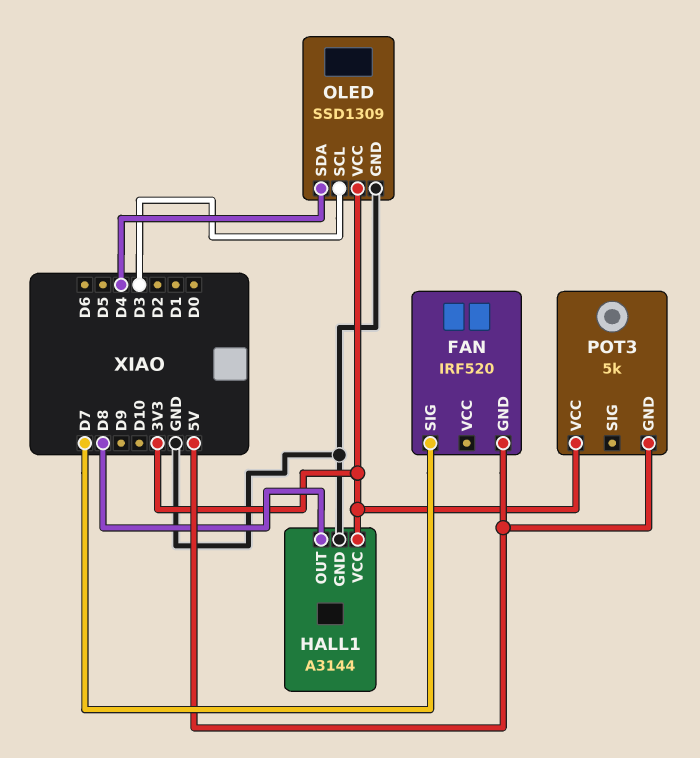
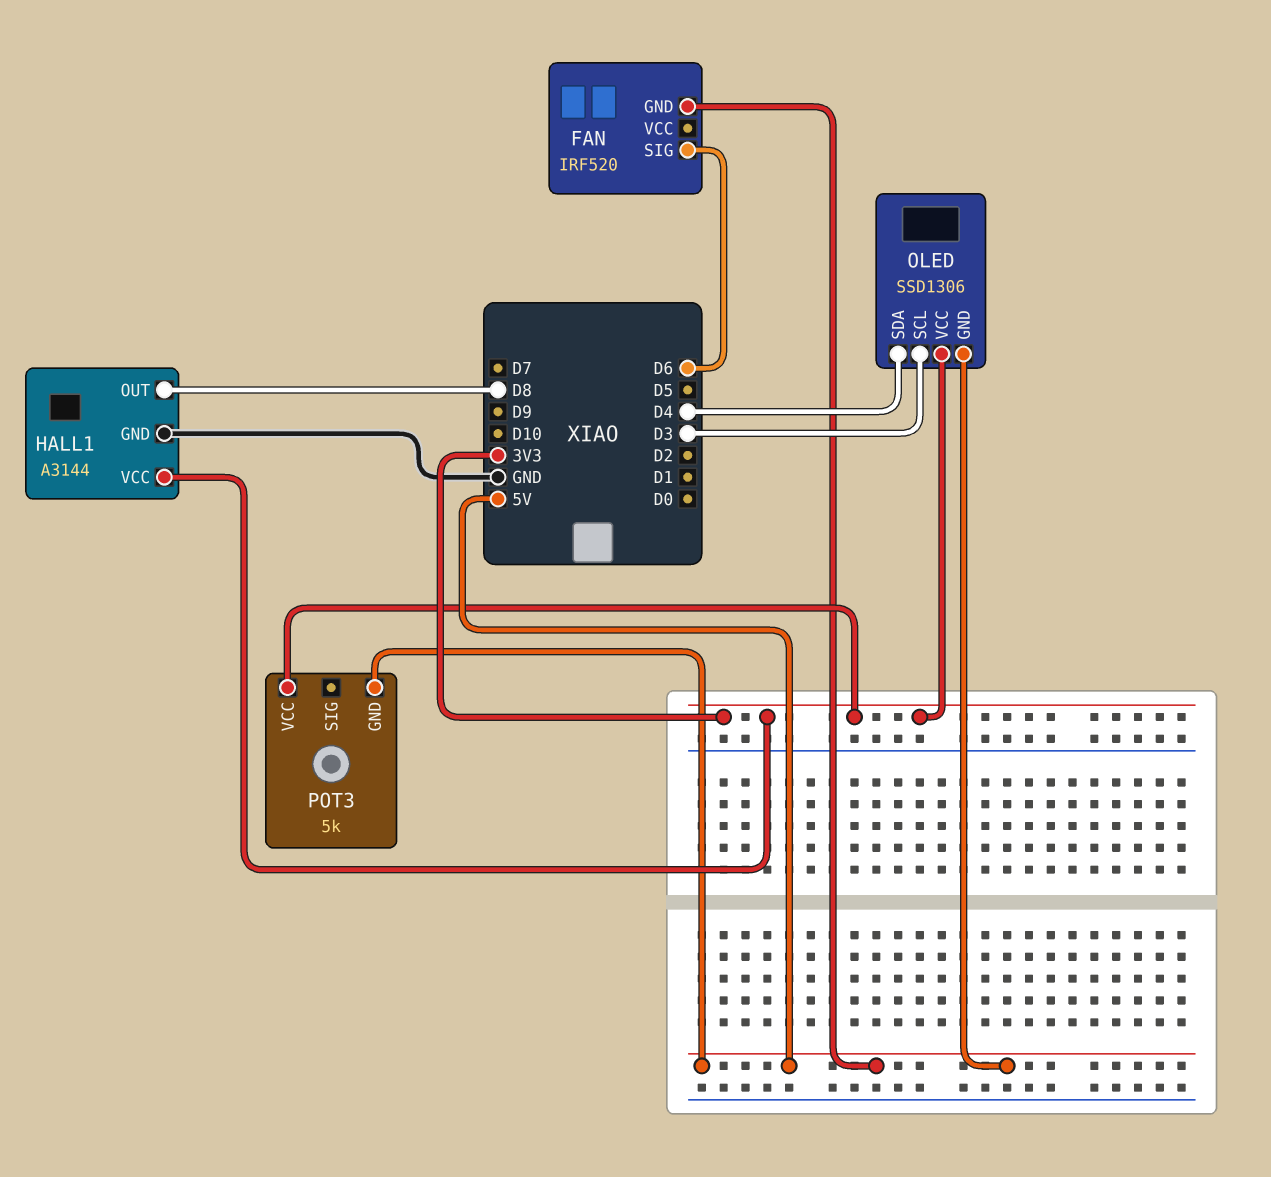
FAN pin SIG: D7 -> D6
OLED: SSD1309 -> SSD1306
OLED pin GND: GND -> 5V

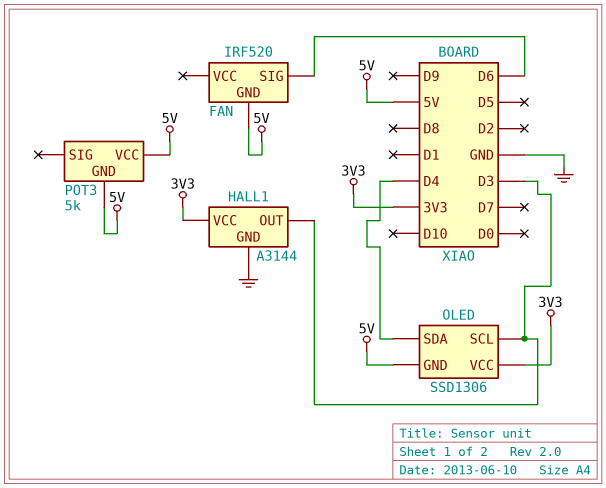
HALL1 pin OUT: D8 -> D3
POT3 pin VCC: 3V3 -> 5V

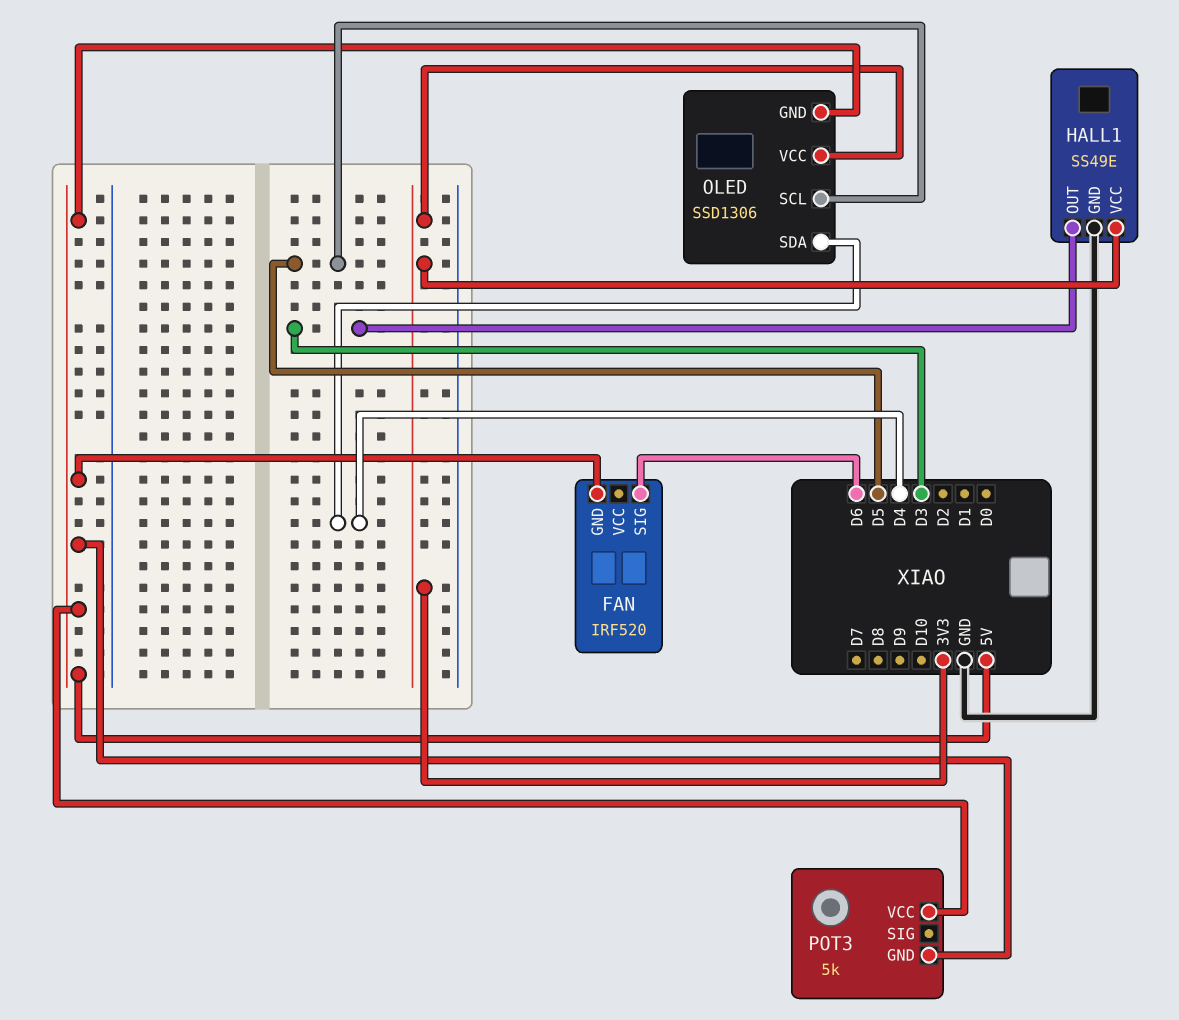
HALL1: A3144 -> SS49E
OLED pin SCL: D3 -> D5

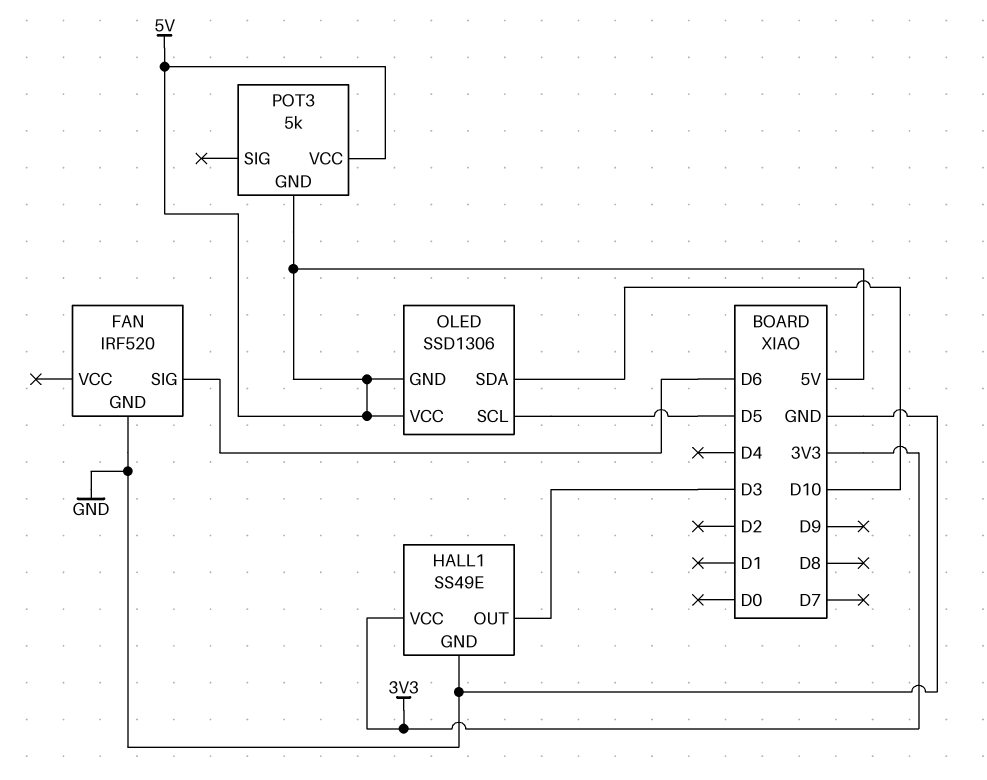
FAN pin GND: 5V -> GND
OLED pin SDA: D4 -> D10
OLED pin VCC: 3V3 -> 5V

